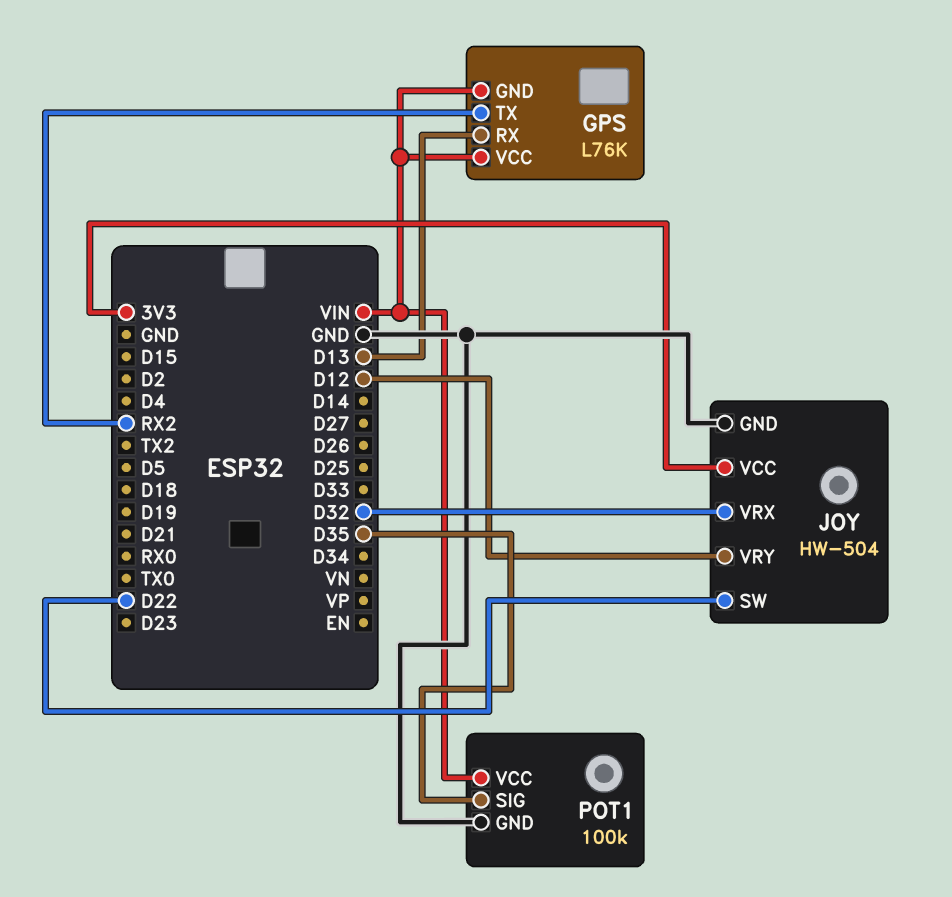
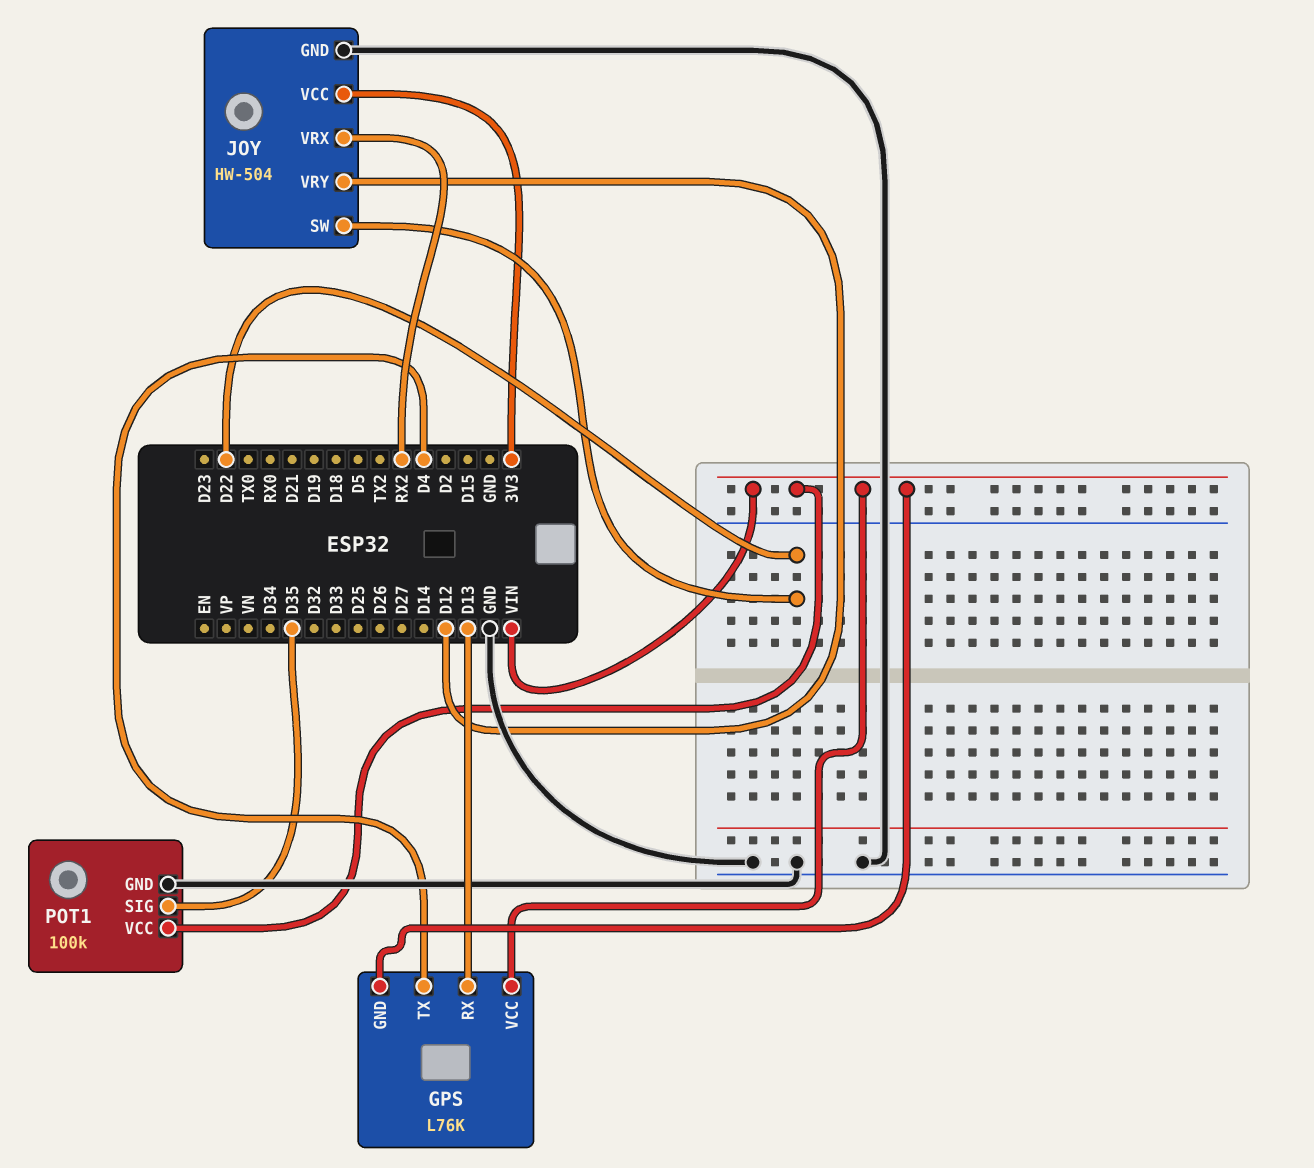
GPS pin TX: RX2 -> D4
JOY pin VRX: D32 -> RX2

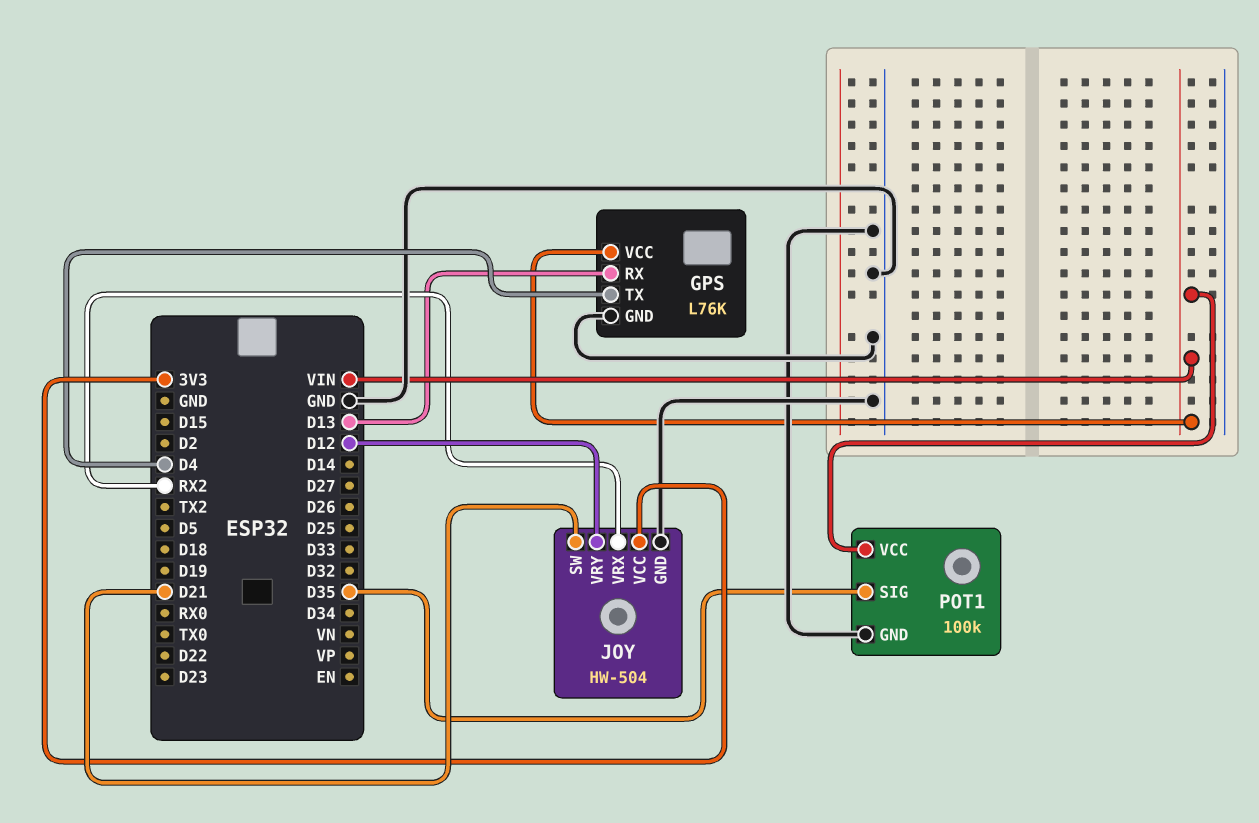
GPS pin GND: VIN -> GND
JOY pin SW: D22 -> D21

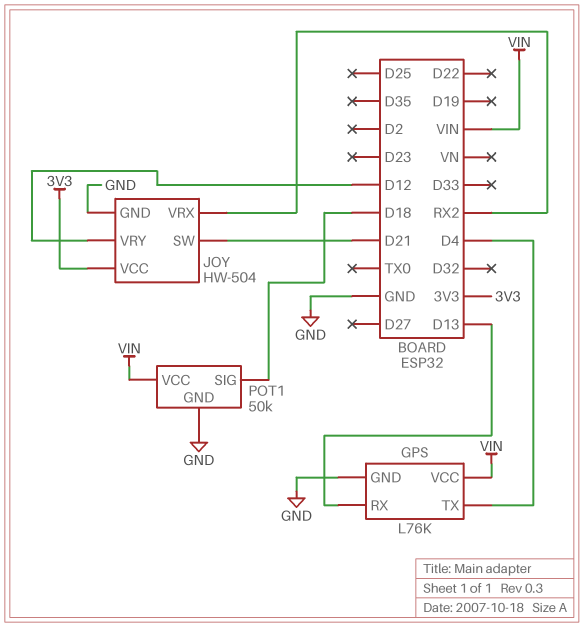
POT1: 100k -> 50k
POT1 pin SIG: D35 -> D18

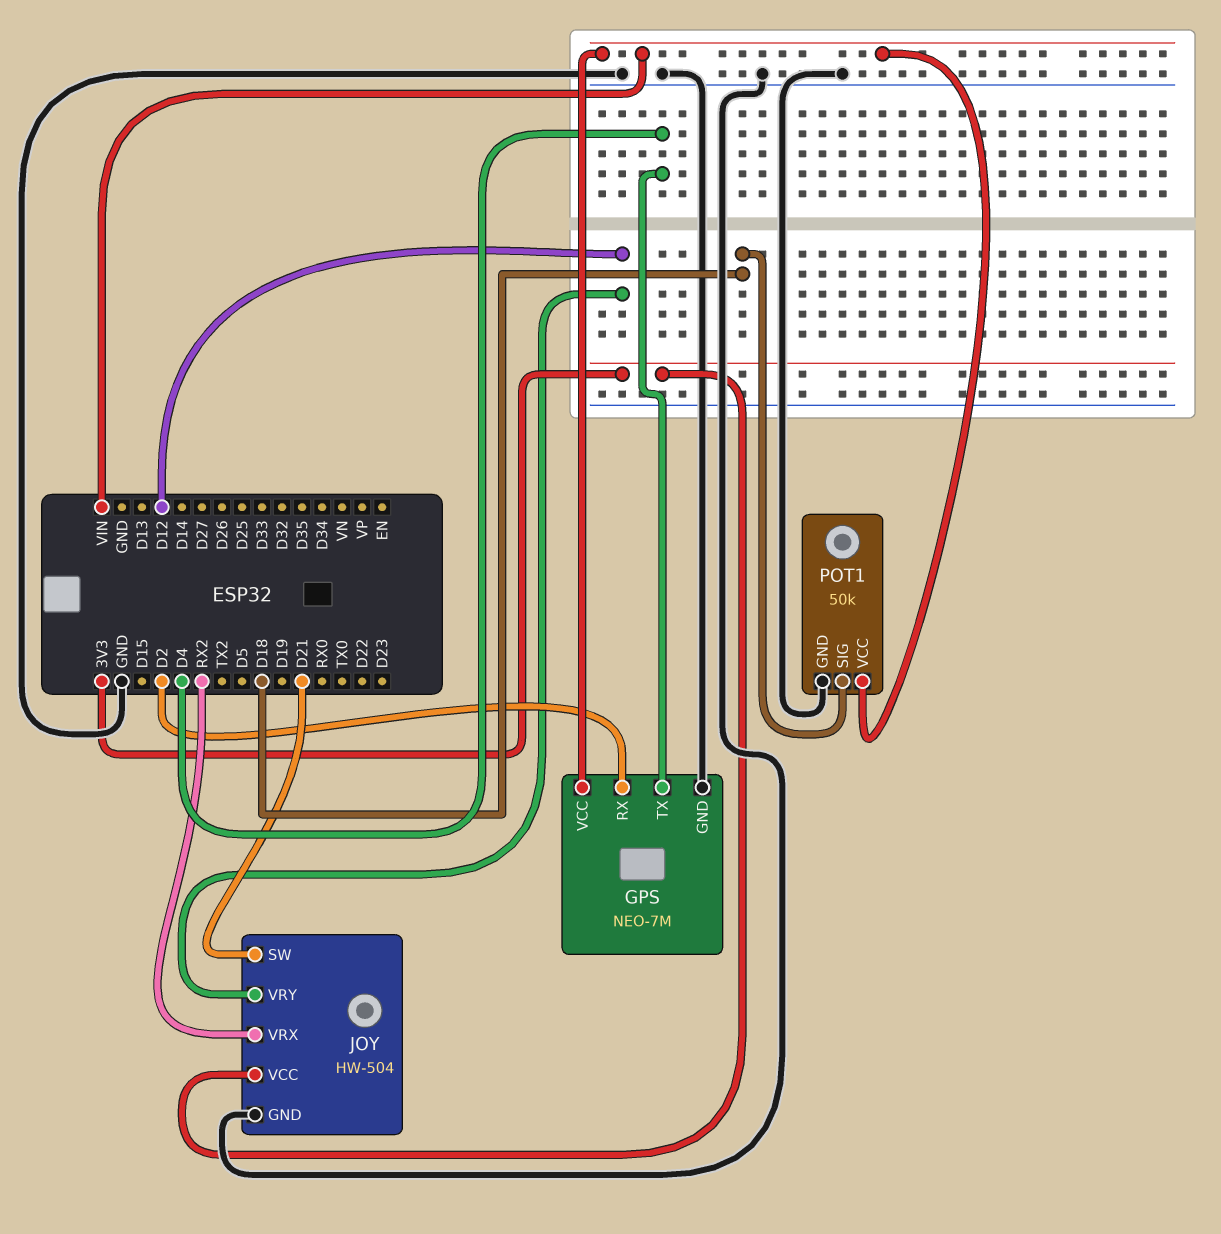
GPS: L76K -> NEO-7M
GPS pin RX: D13 -> D2

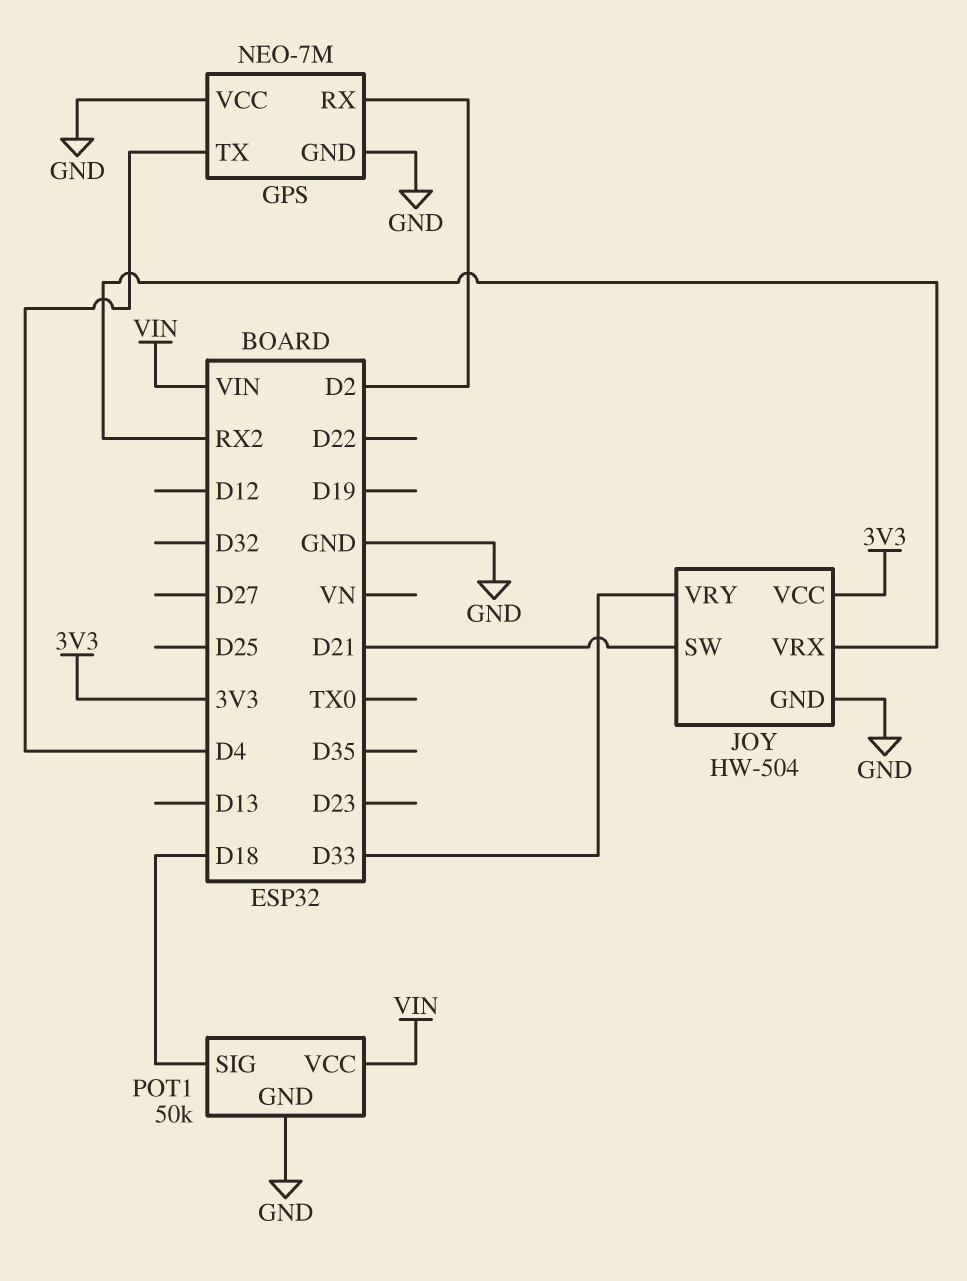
GPS pin VCC: VIN -> GND
JOY pin VRY: D12 -> D33

